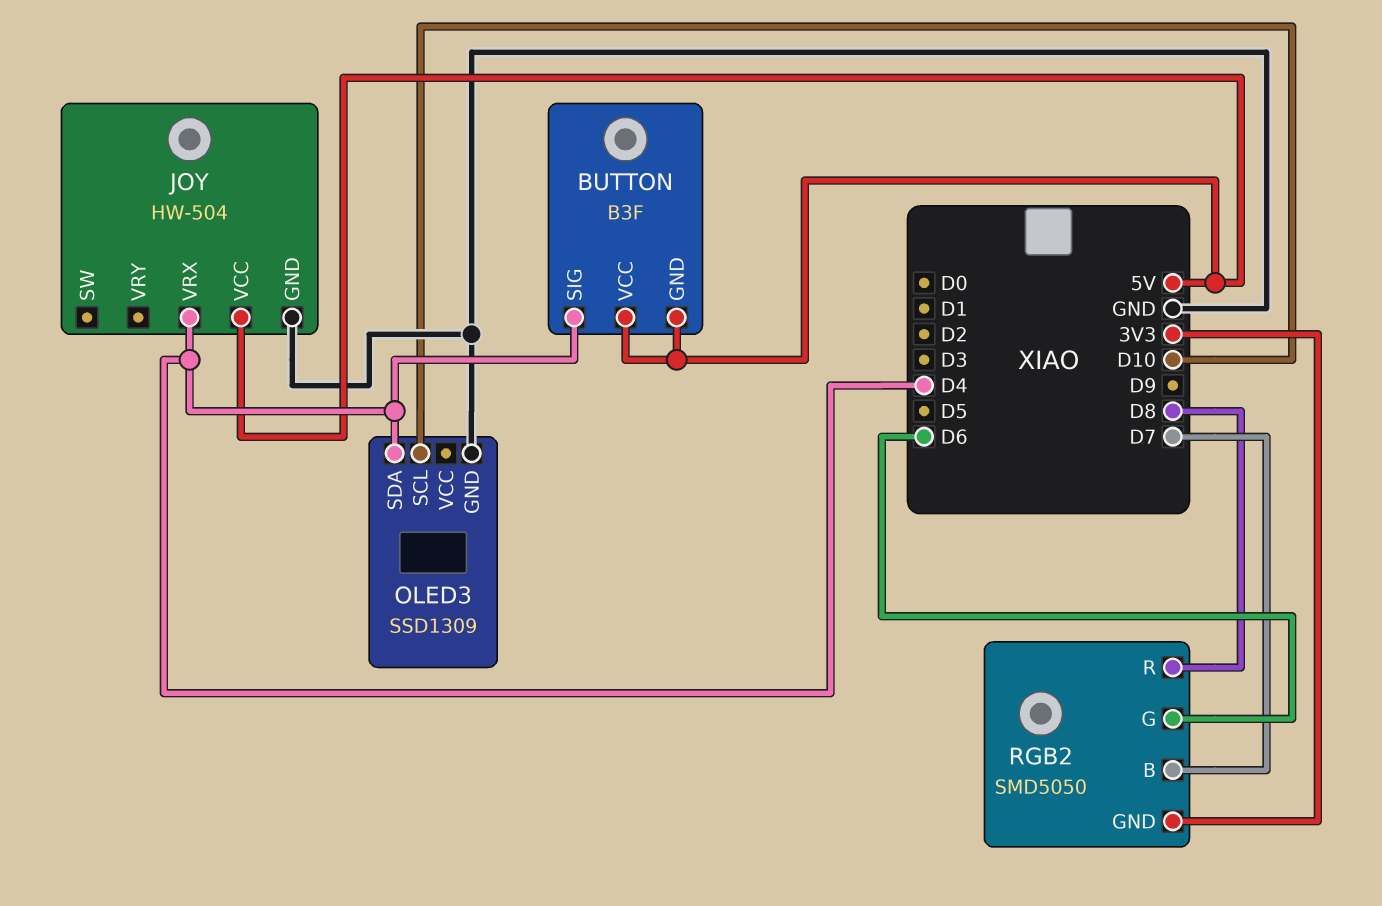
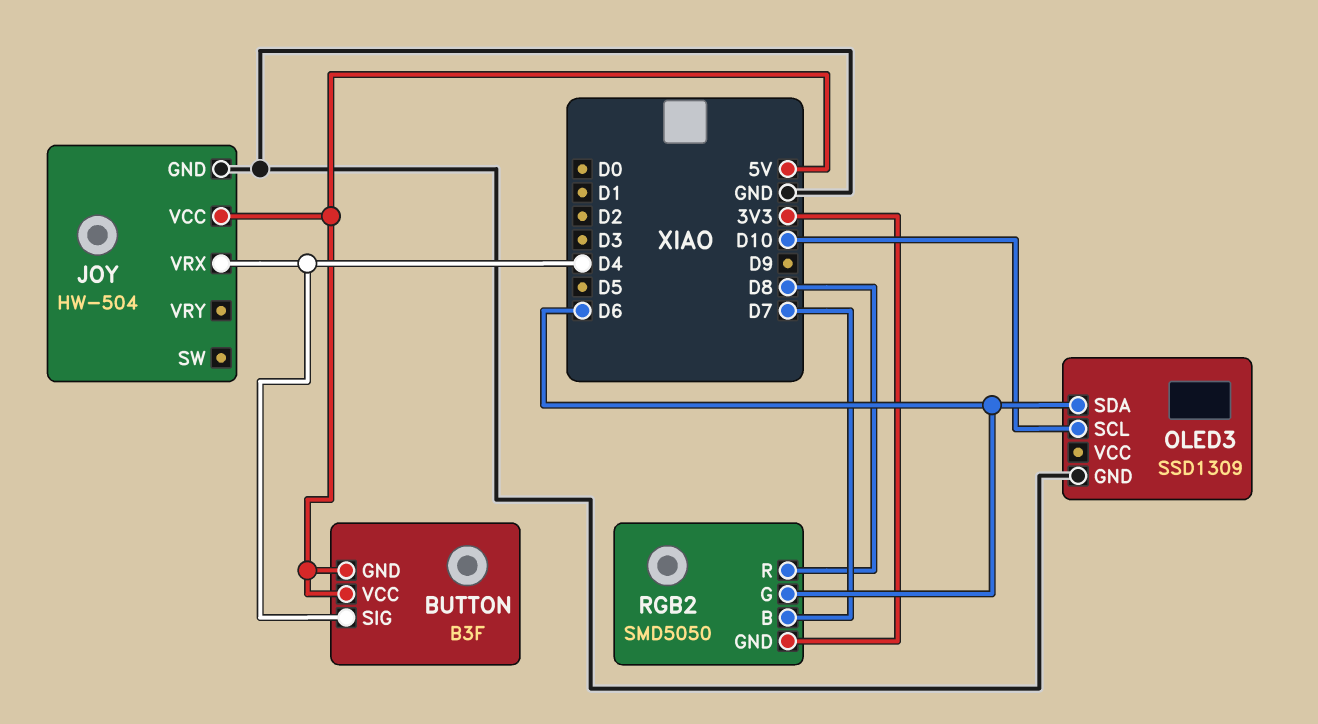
OLED3 pin SDA: D4 -> D6

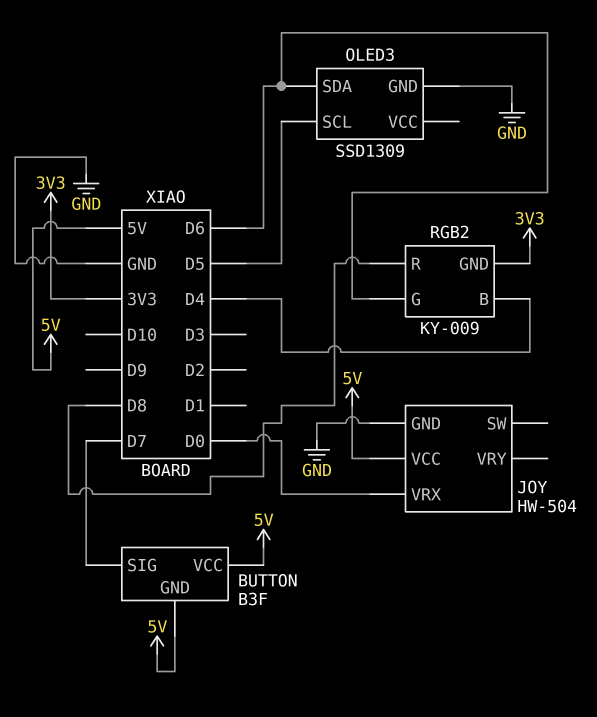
BUTTON pin SIG: D4 -> D7
JOY pin VRX: D4 -> D0
OLED3 pin SCL: D10 -> D5
RGB2: SMD5050 -> KY-009
RGB2 pin B: D7 -> D4

